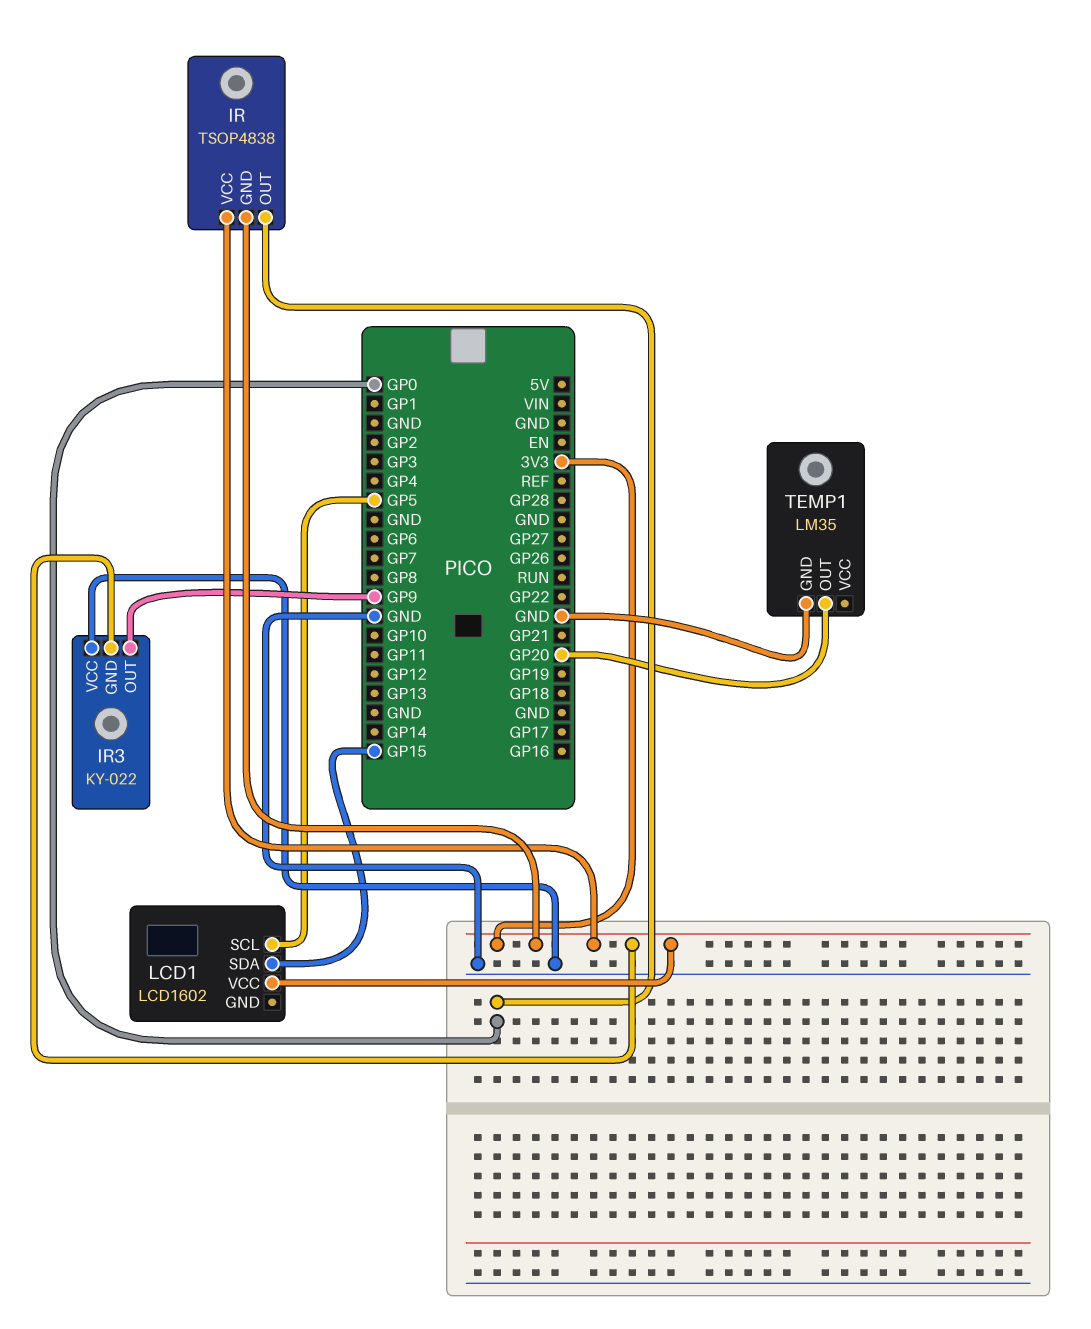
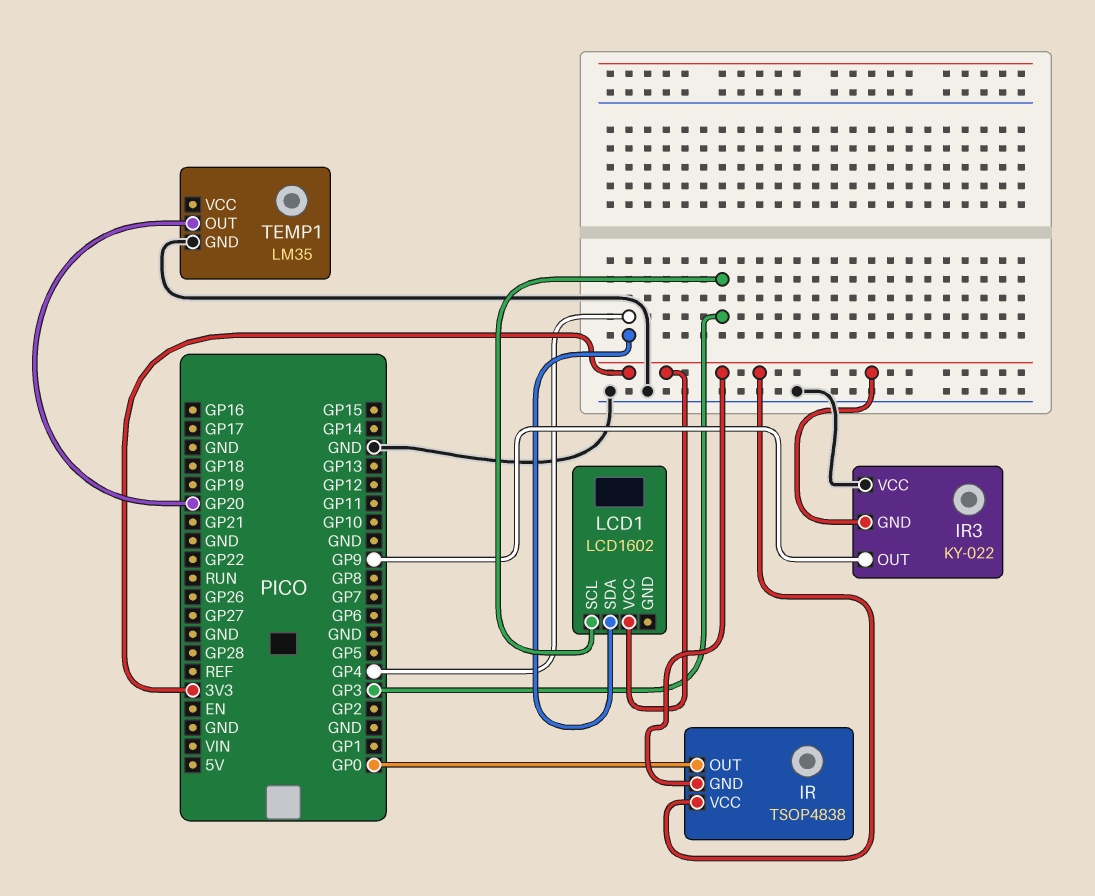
LCD1 pin SCL: GP5 -> GP3
LCD1 pin SDA: GP15 -> GP4

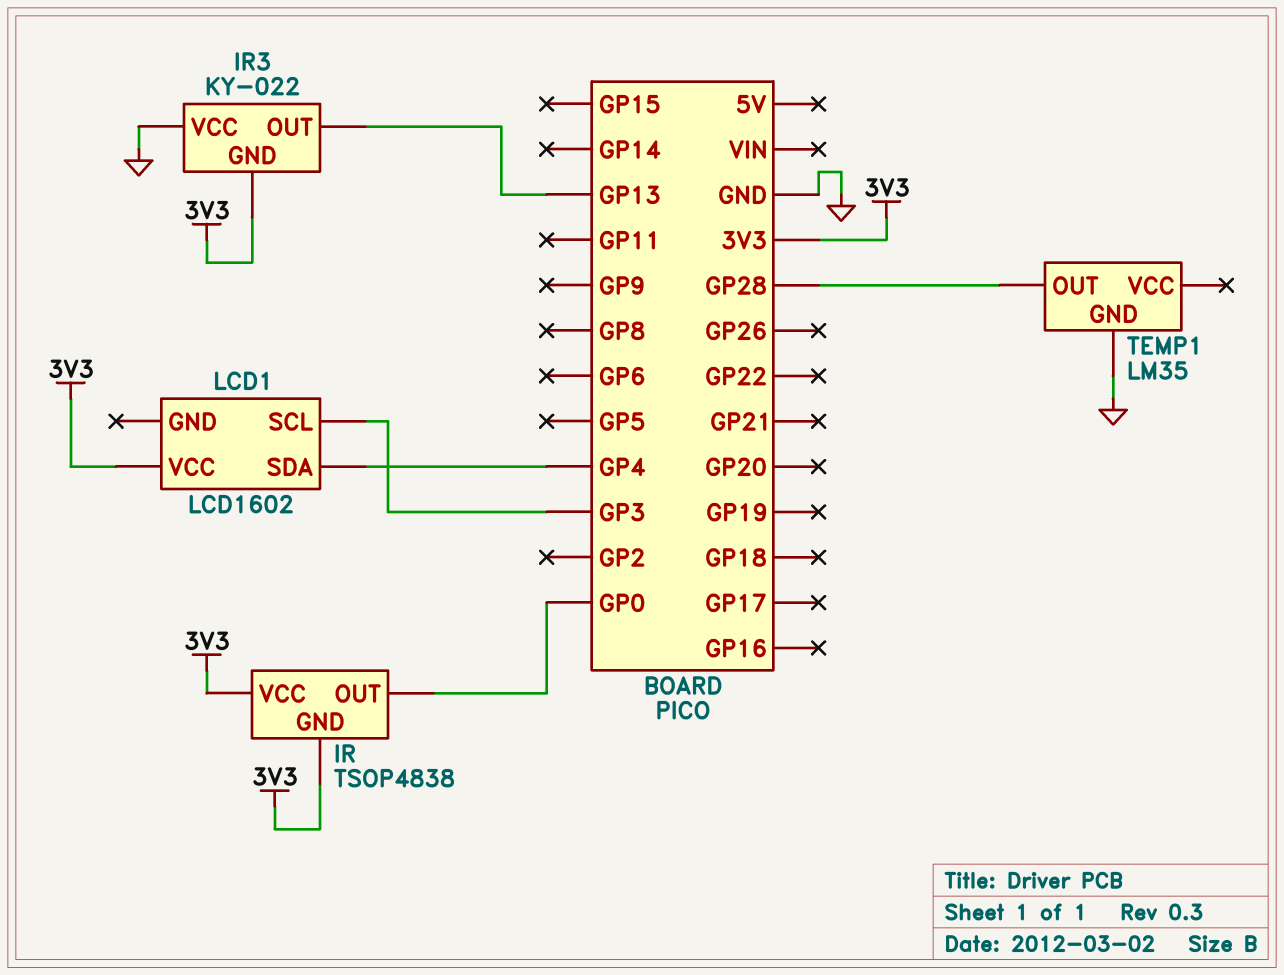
IR3 pin OUT: GP9 -> GP13
TEMP1 pin OUT: GP20 -> GP28

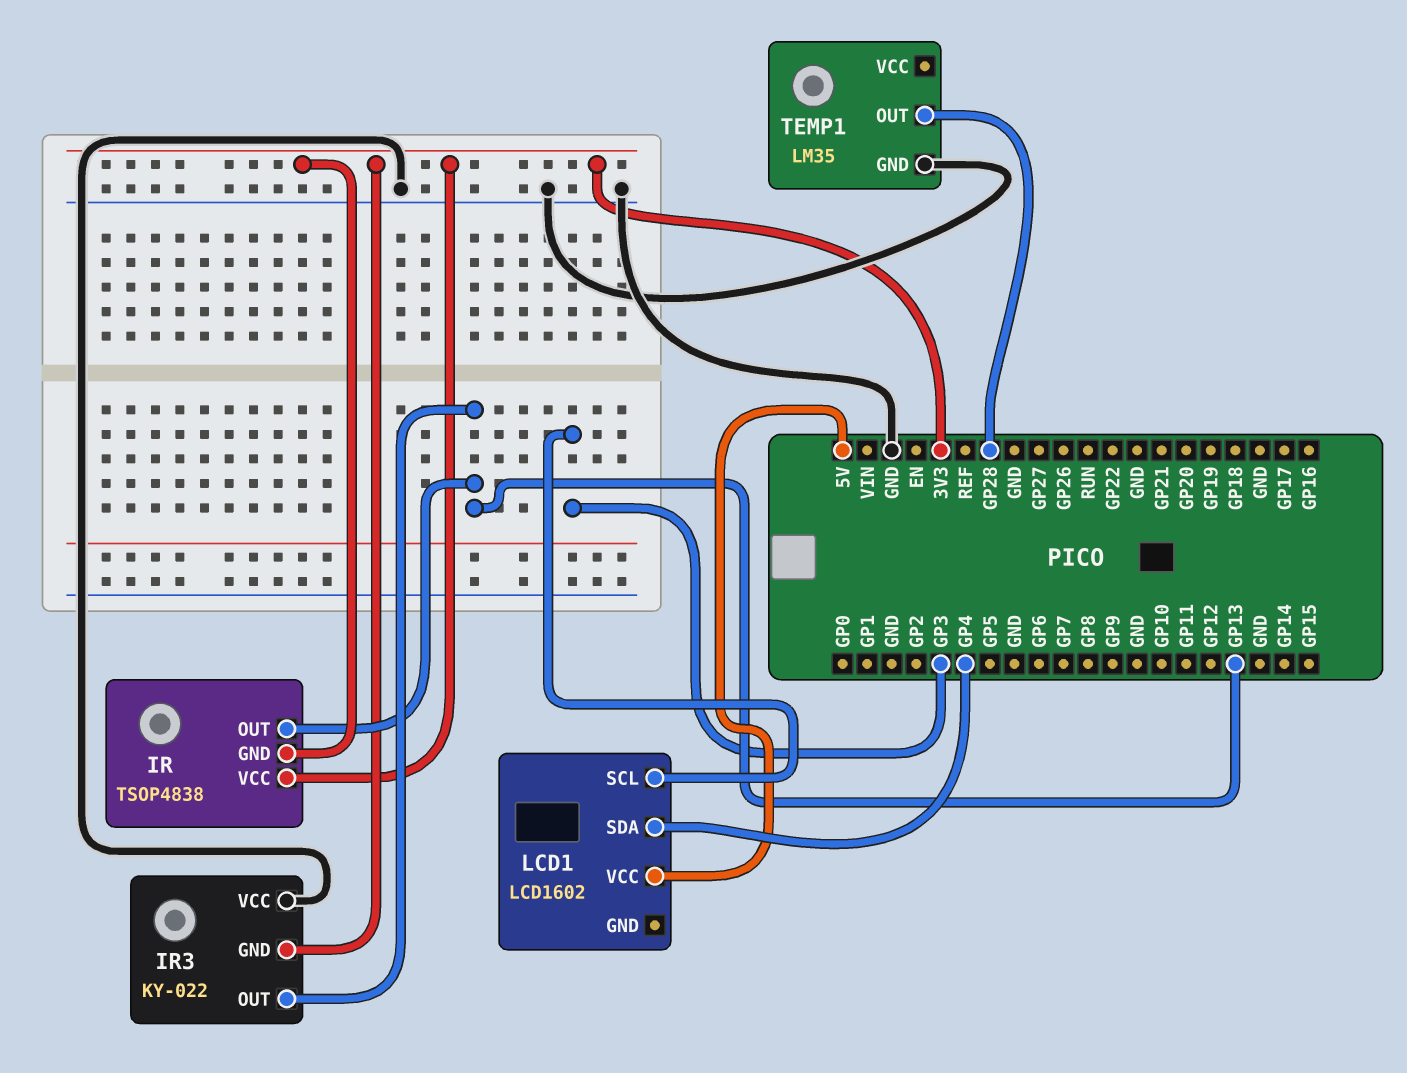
IR pin OUT: GP0 -> GP13
LCD1 pin VCC: 3V3 -> 5V

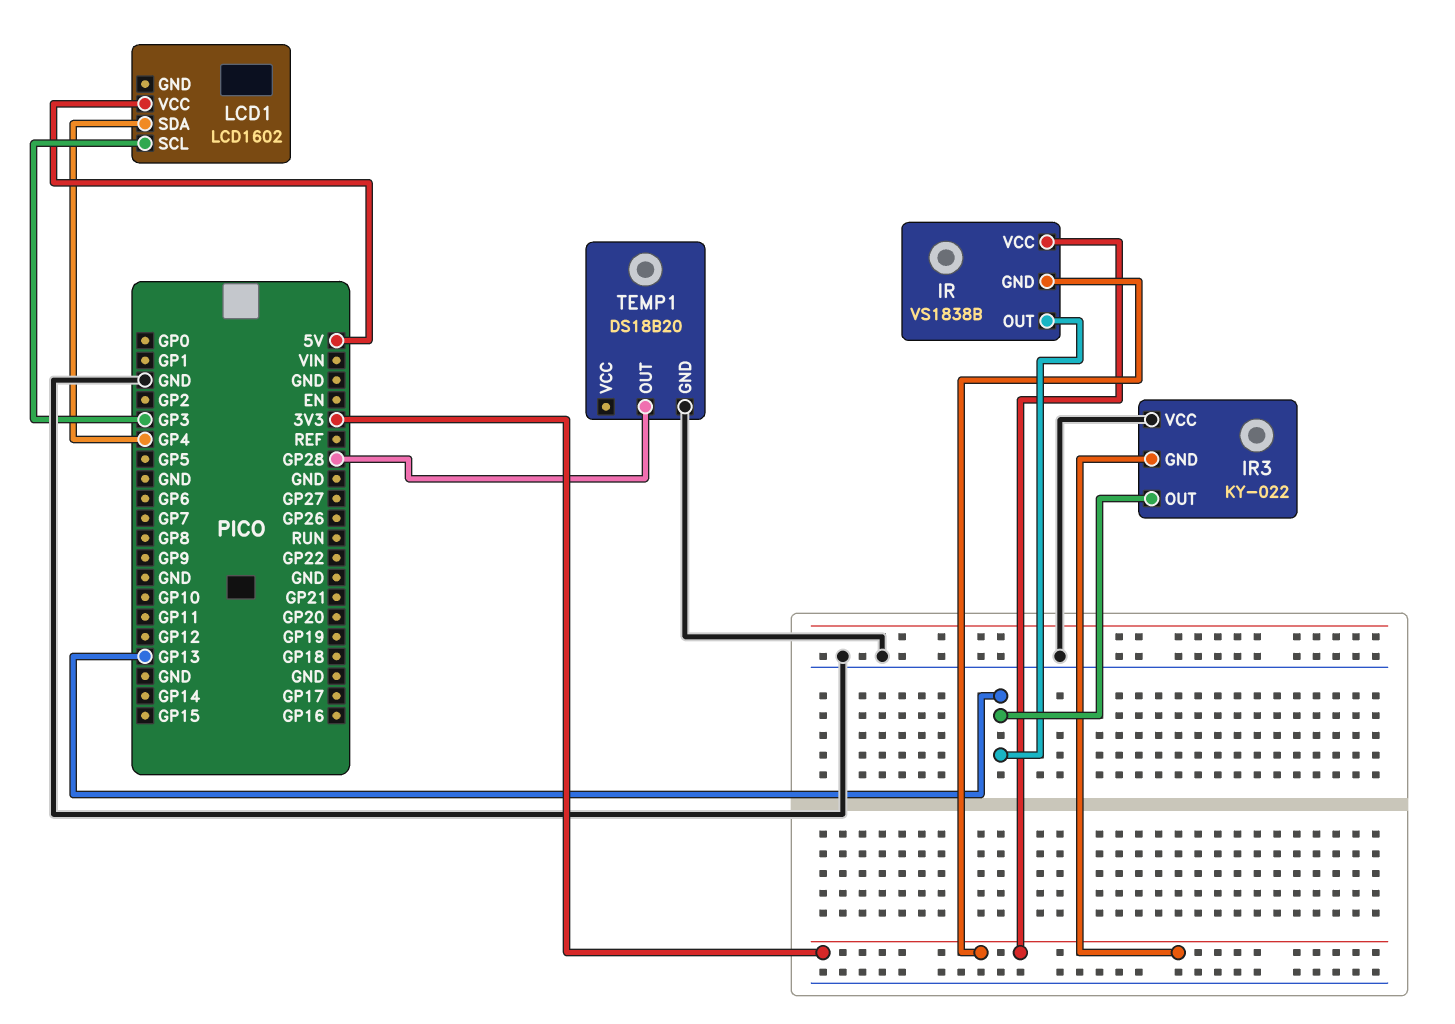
IR: TSOP4838 -> VS1838B
TEMP1: LM35 -> DS18B20

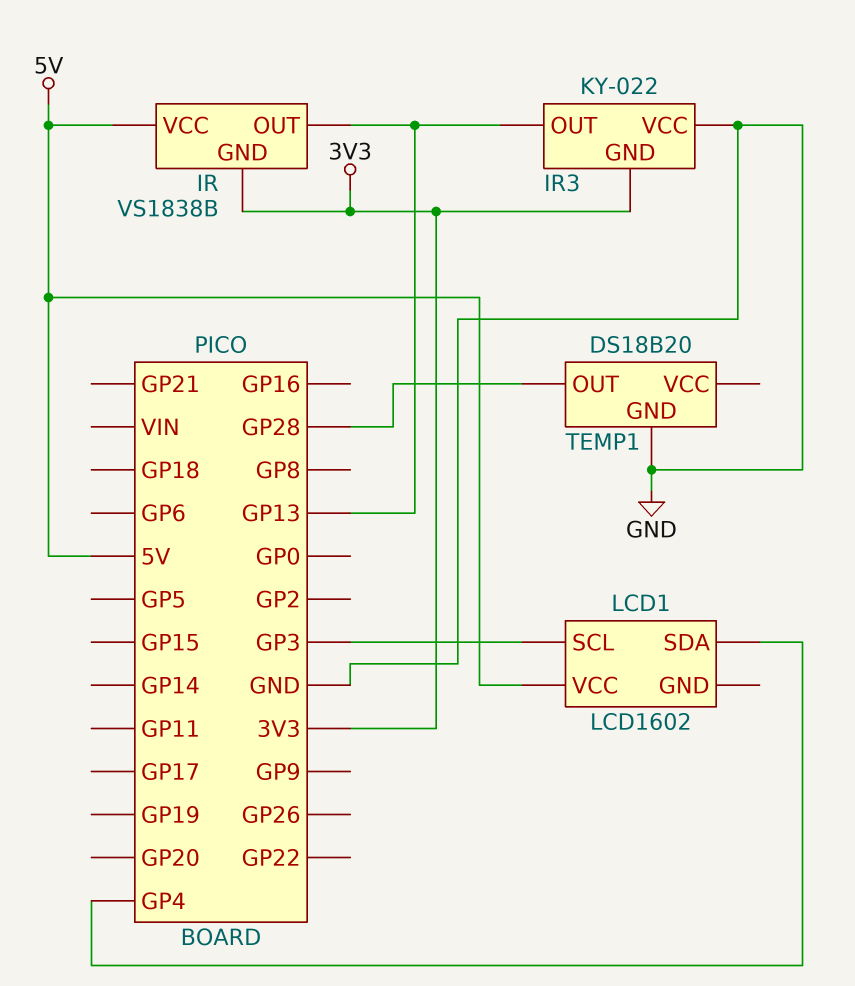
IR pin VCC: 3V3 -> 5V

